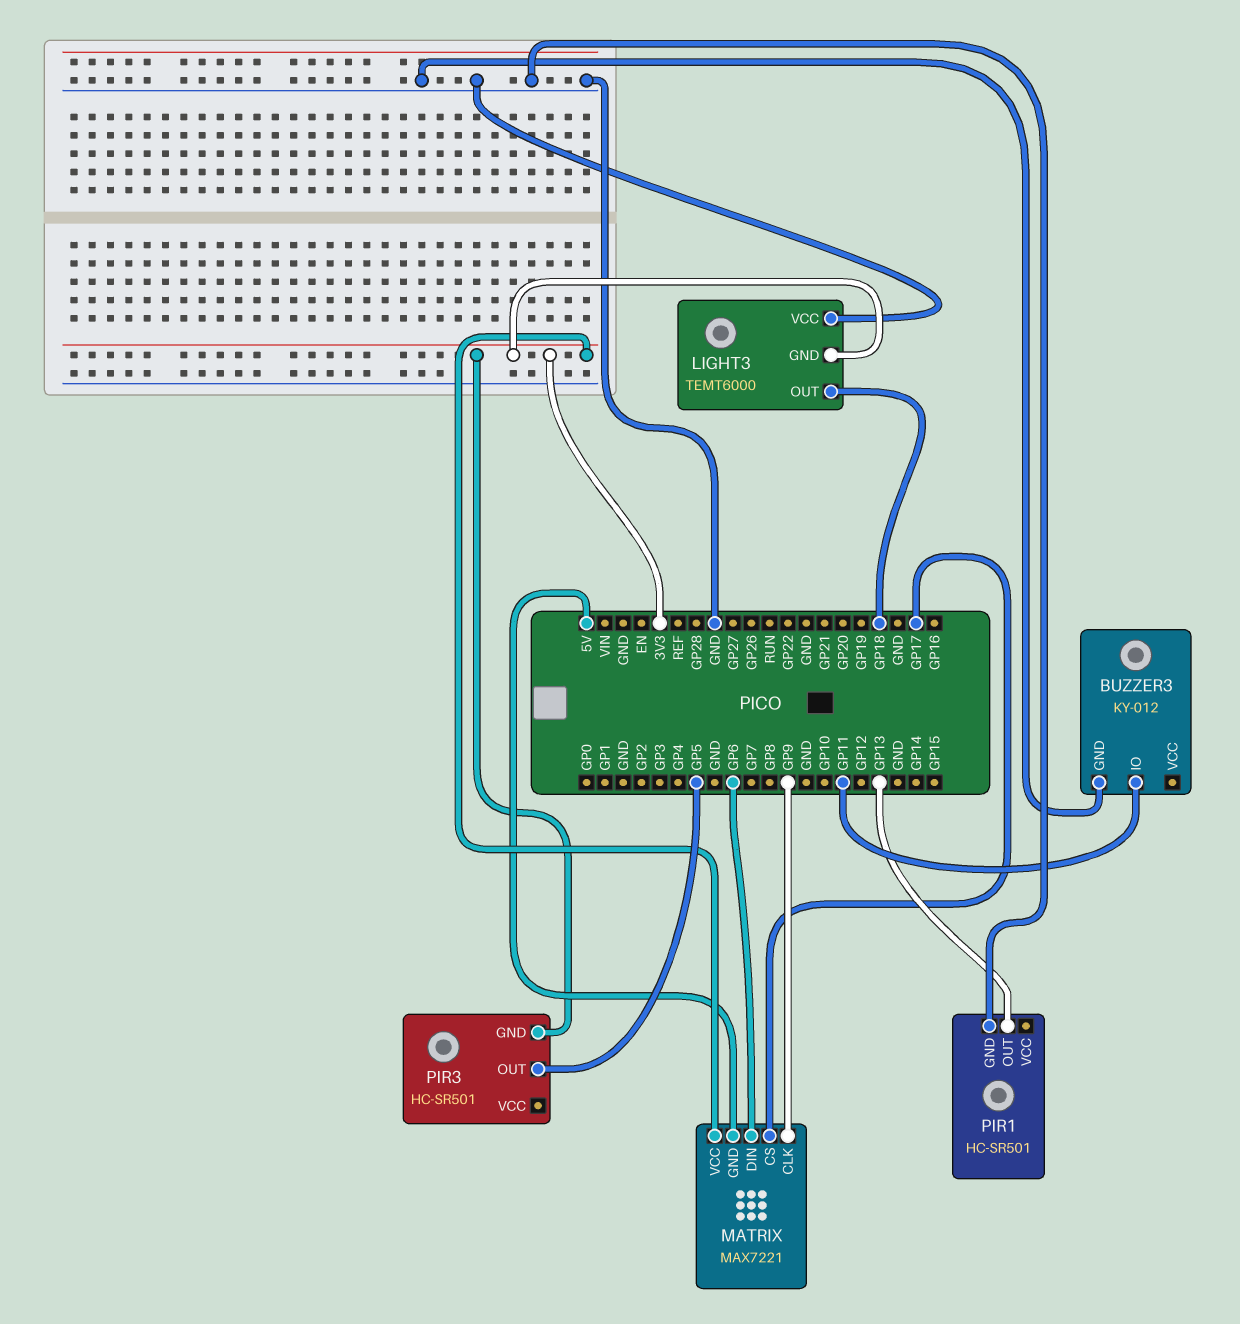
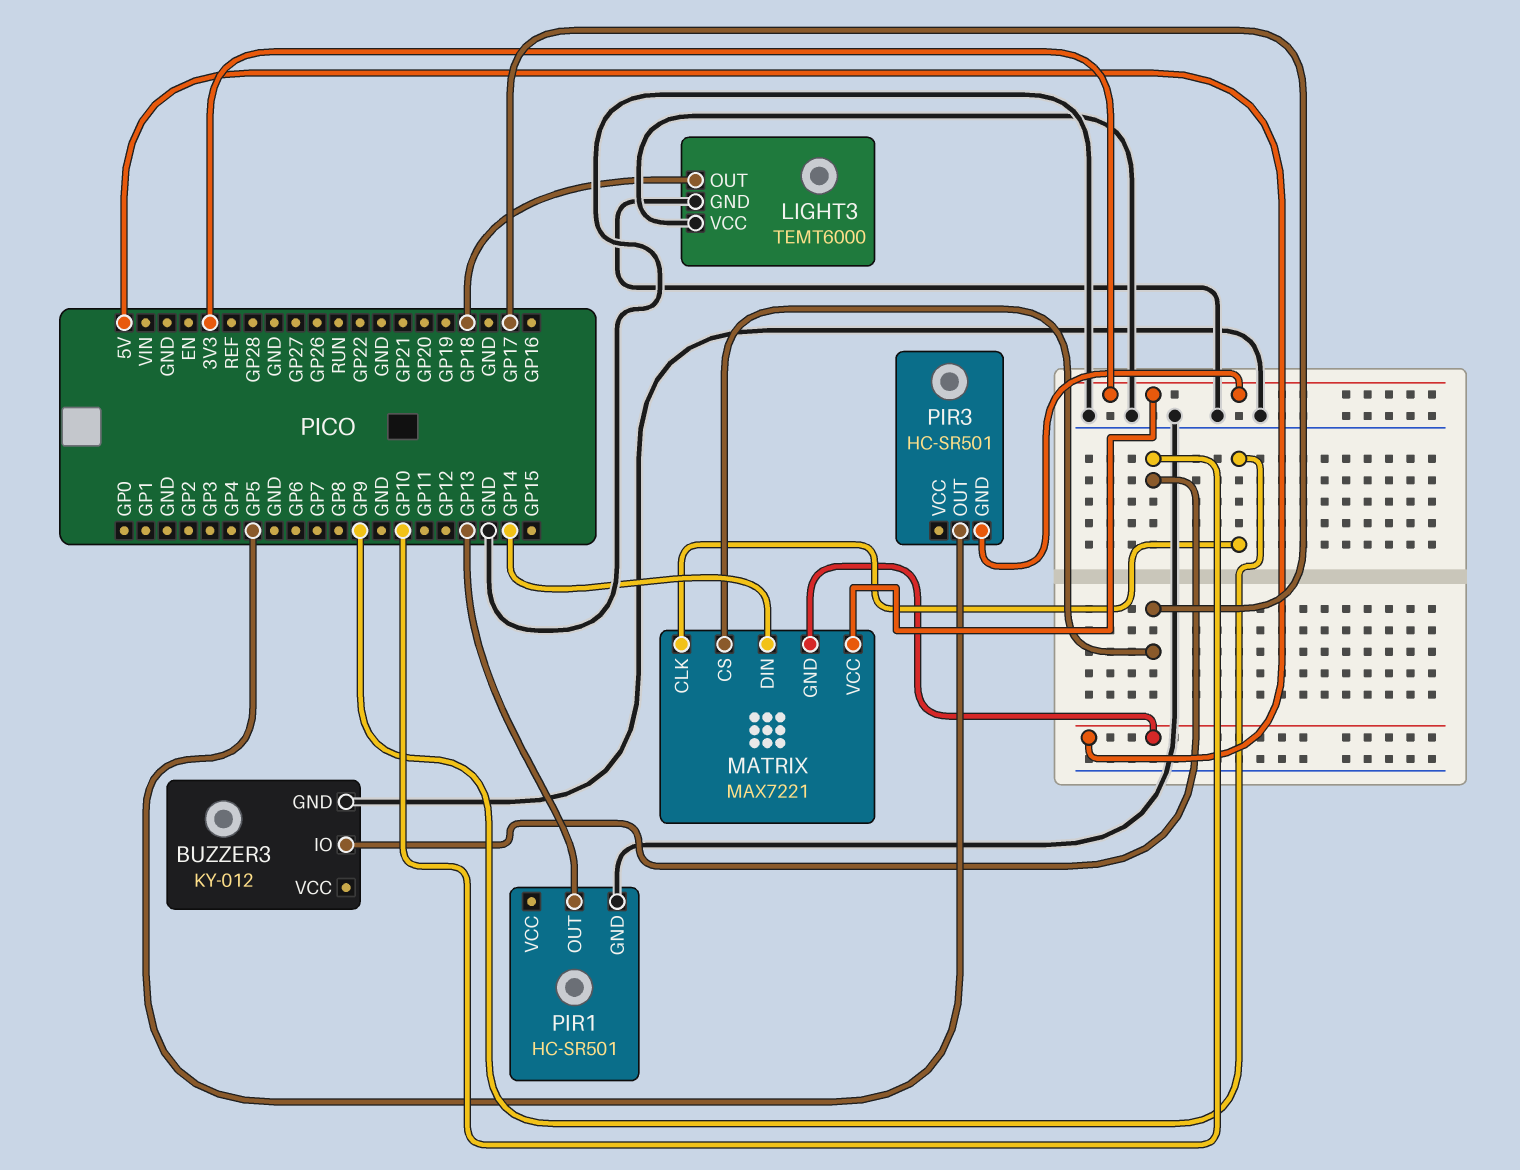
BUZZER3 pin IO: GP11 -> GP10
LIGHT3 pin GND: 3V3 -> GND
MATRIX pin DIN: GP6 -> GP14

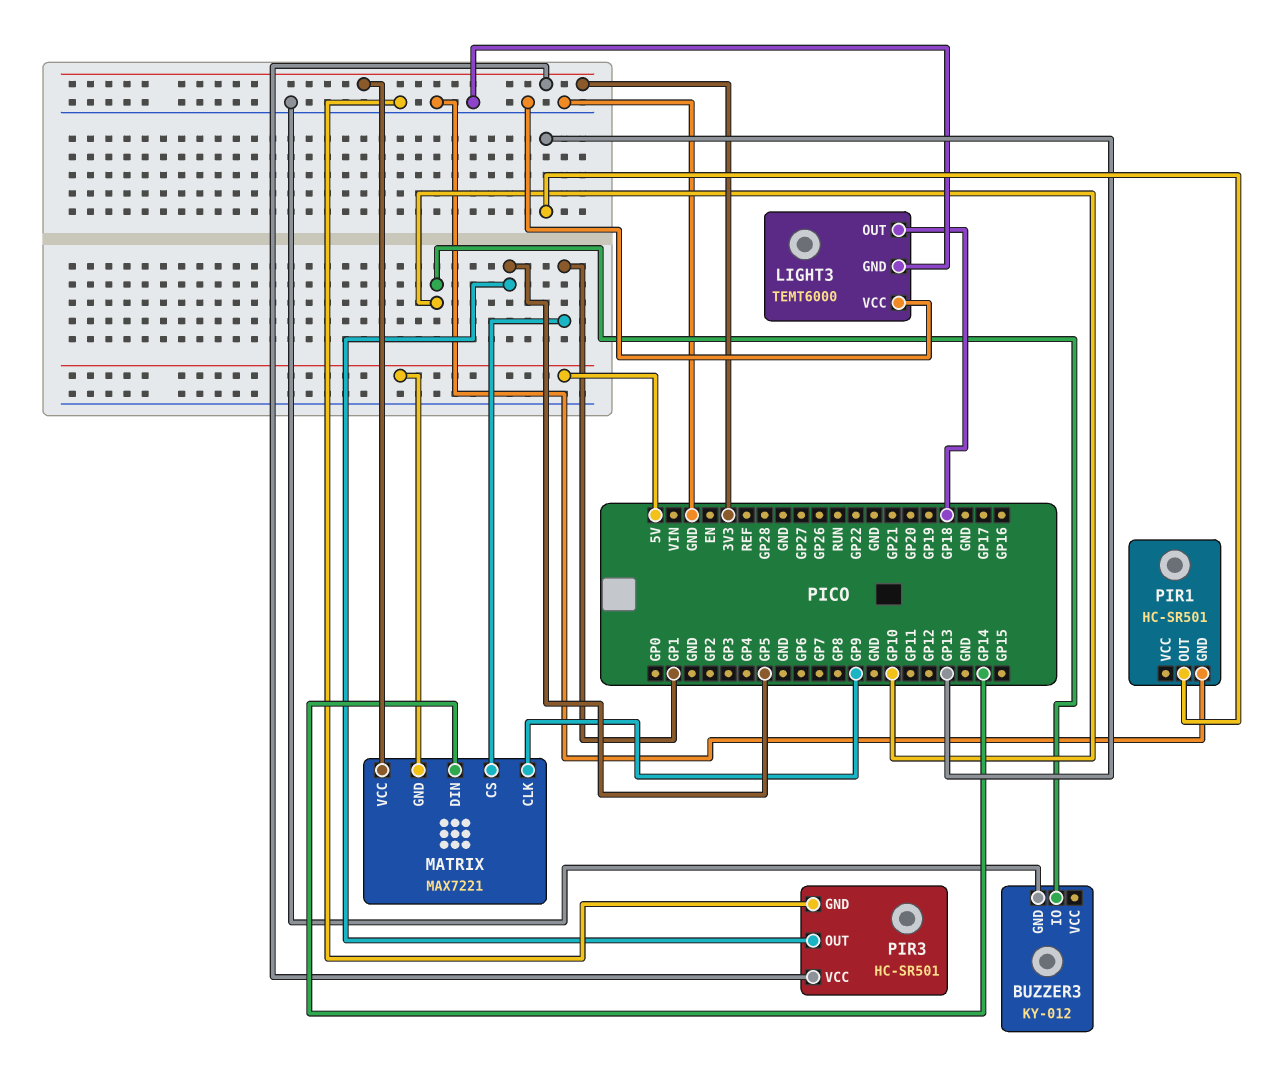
MATRIX pin CS: GP17 -> GP1
PIR3 pin GND: 3V3 -> GND
PIR3 pin VCC: none -> 3V3

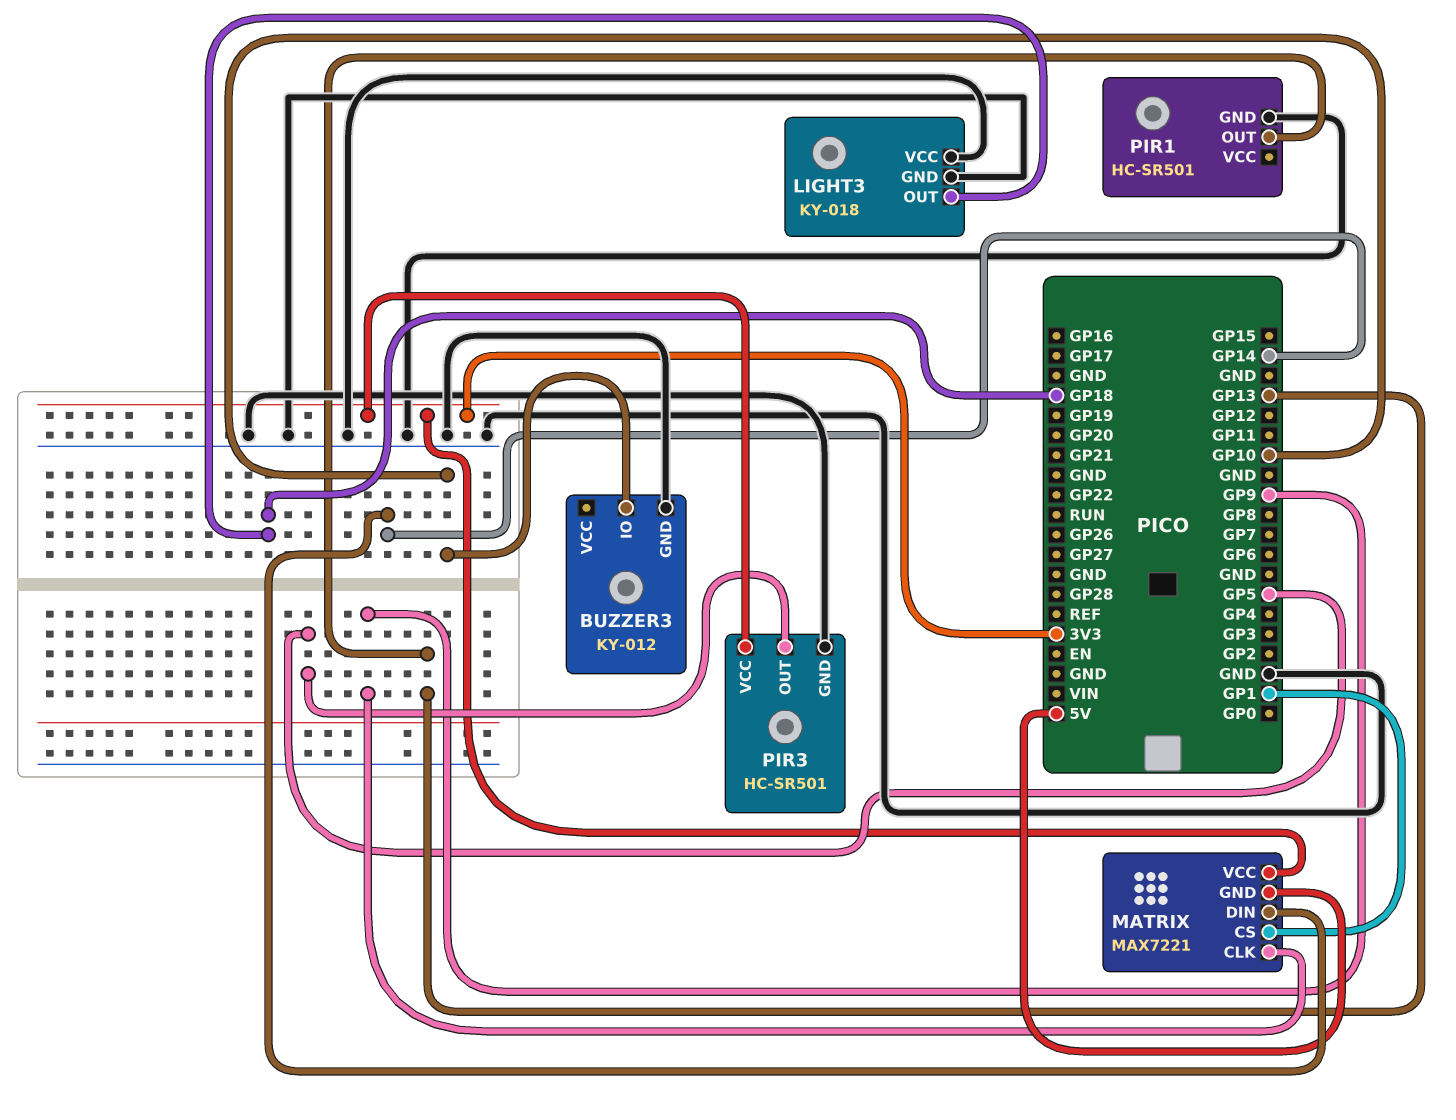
LIGHT3: TEMT6000 -> KY-018

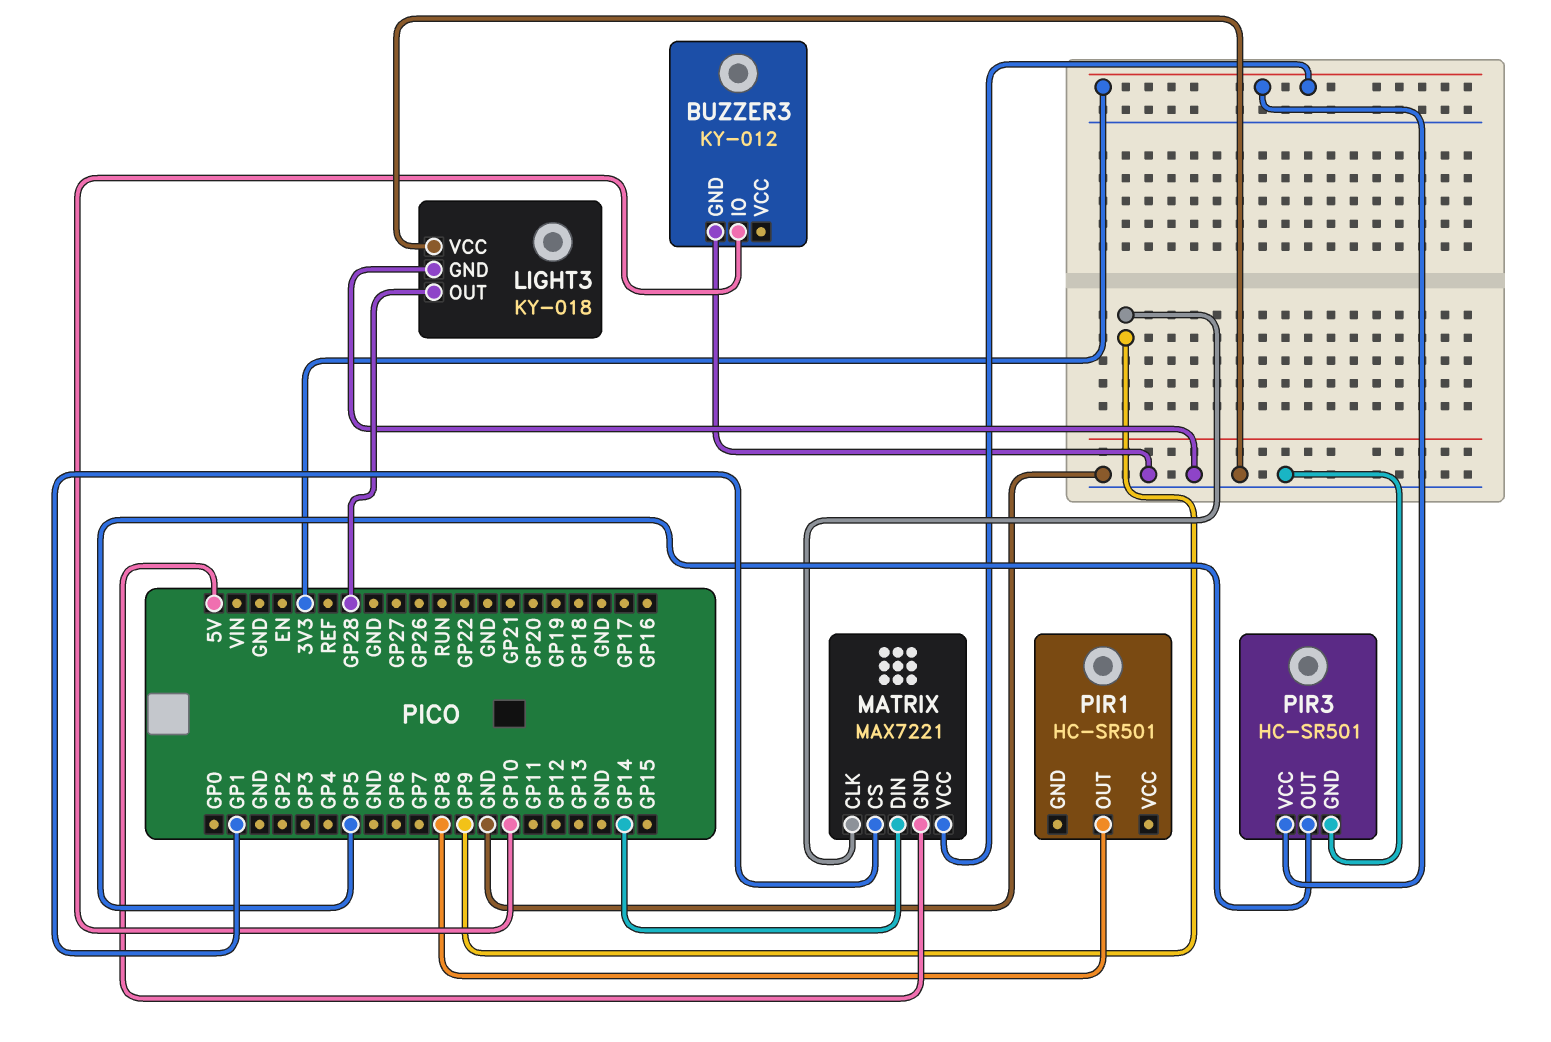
LIGHT3 pin OUT: GP18 -> GP28
PIR1 pin GND: GND -> none
PIR1 pin OUT: GP13 -> GP8

